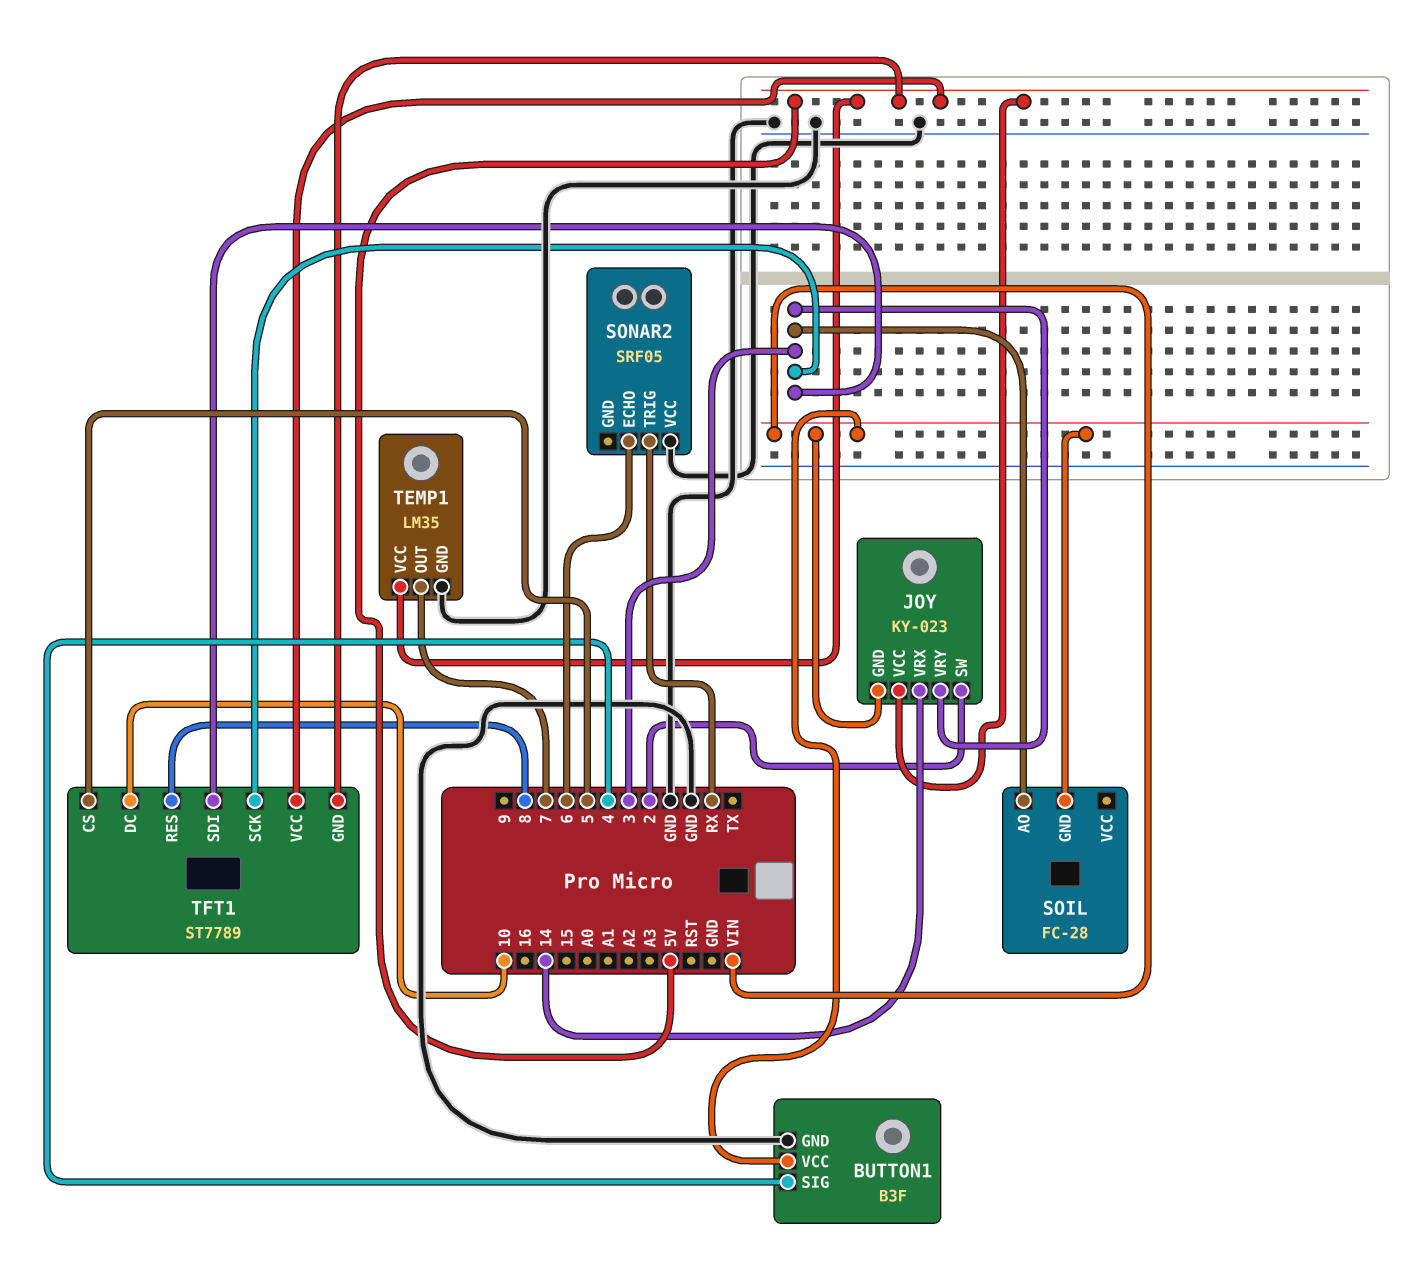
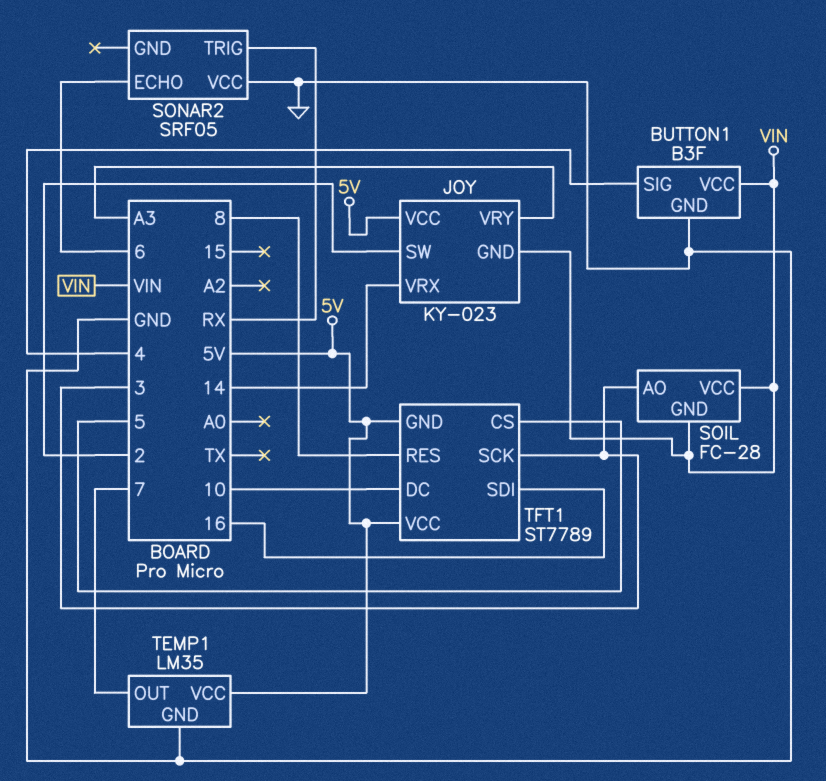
JOY pin VRY: 3 -> A3
SOIL pin VCC: none -> VIN
TFT1 pin SDI: 3 -> 16

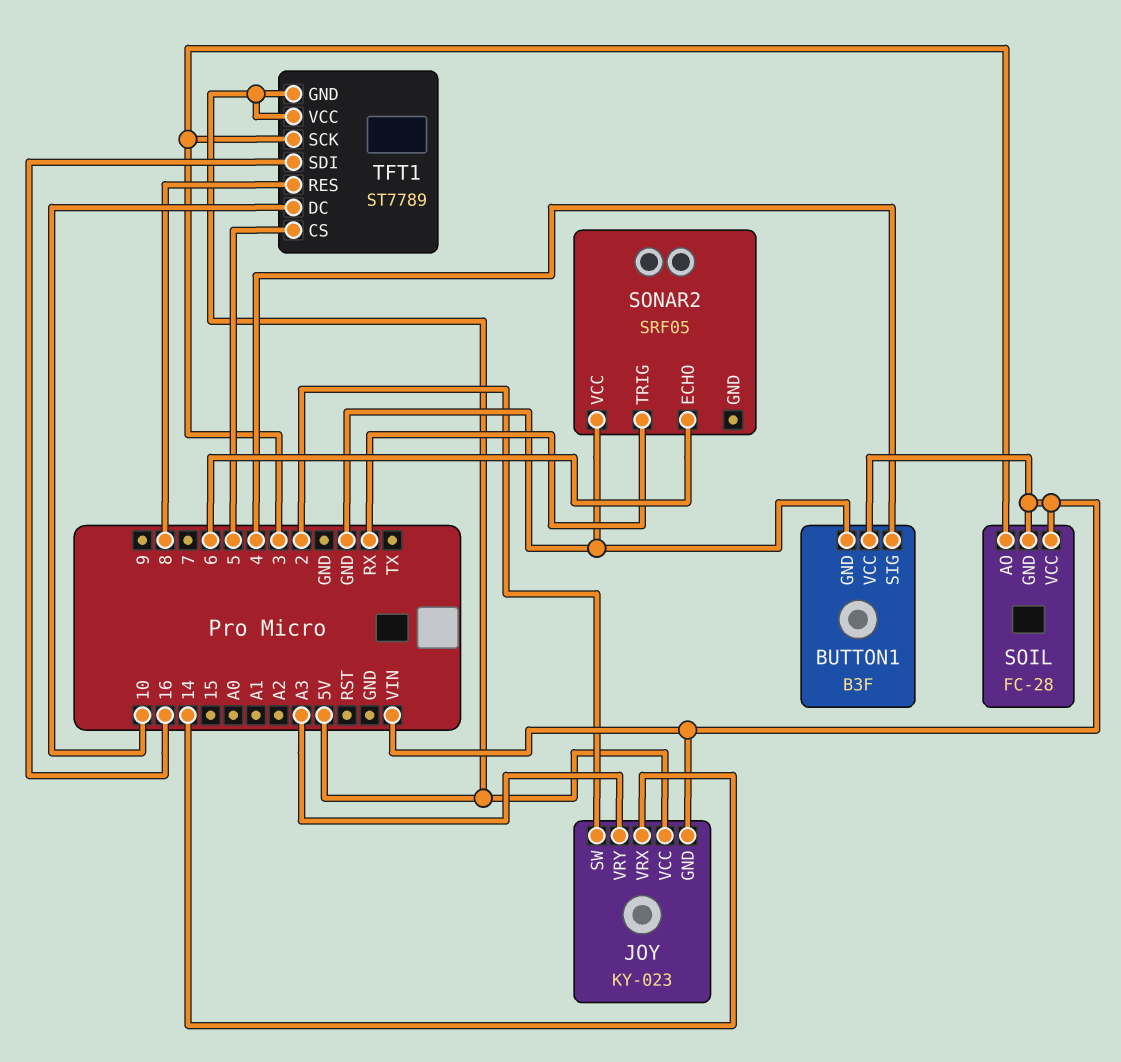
TEMP1: LM35 -> none
TEMP1 pin GND: GND -> none
TEMP1 pin OUT: 7 -> none
TEMP1 pin VCC: 5V -> none

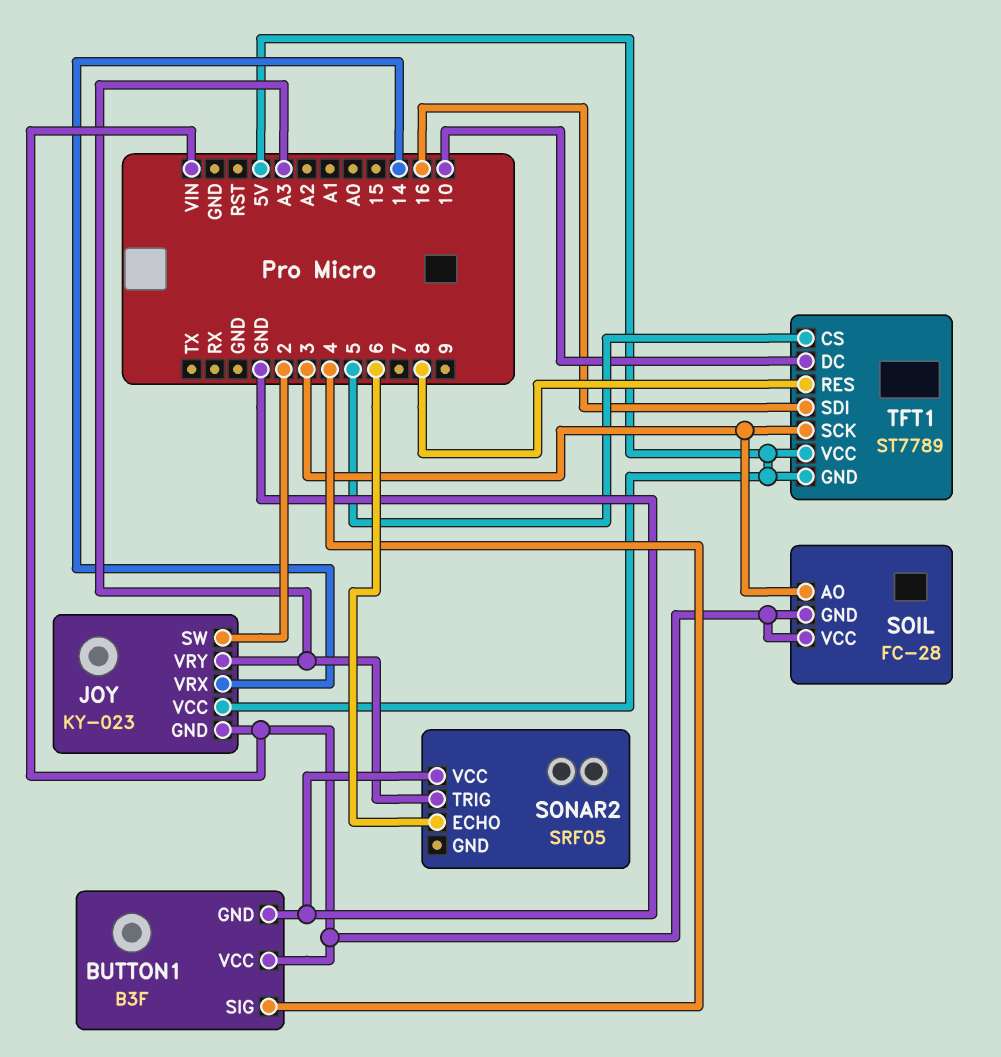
SONAR2 pin TRIG: RX -> A3

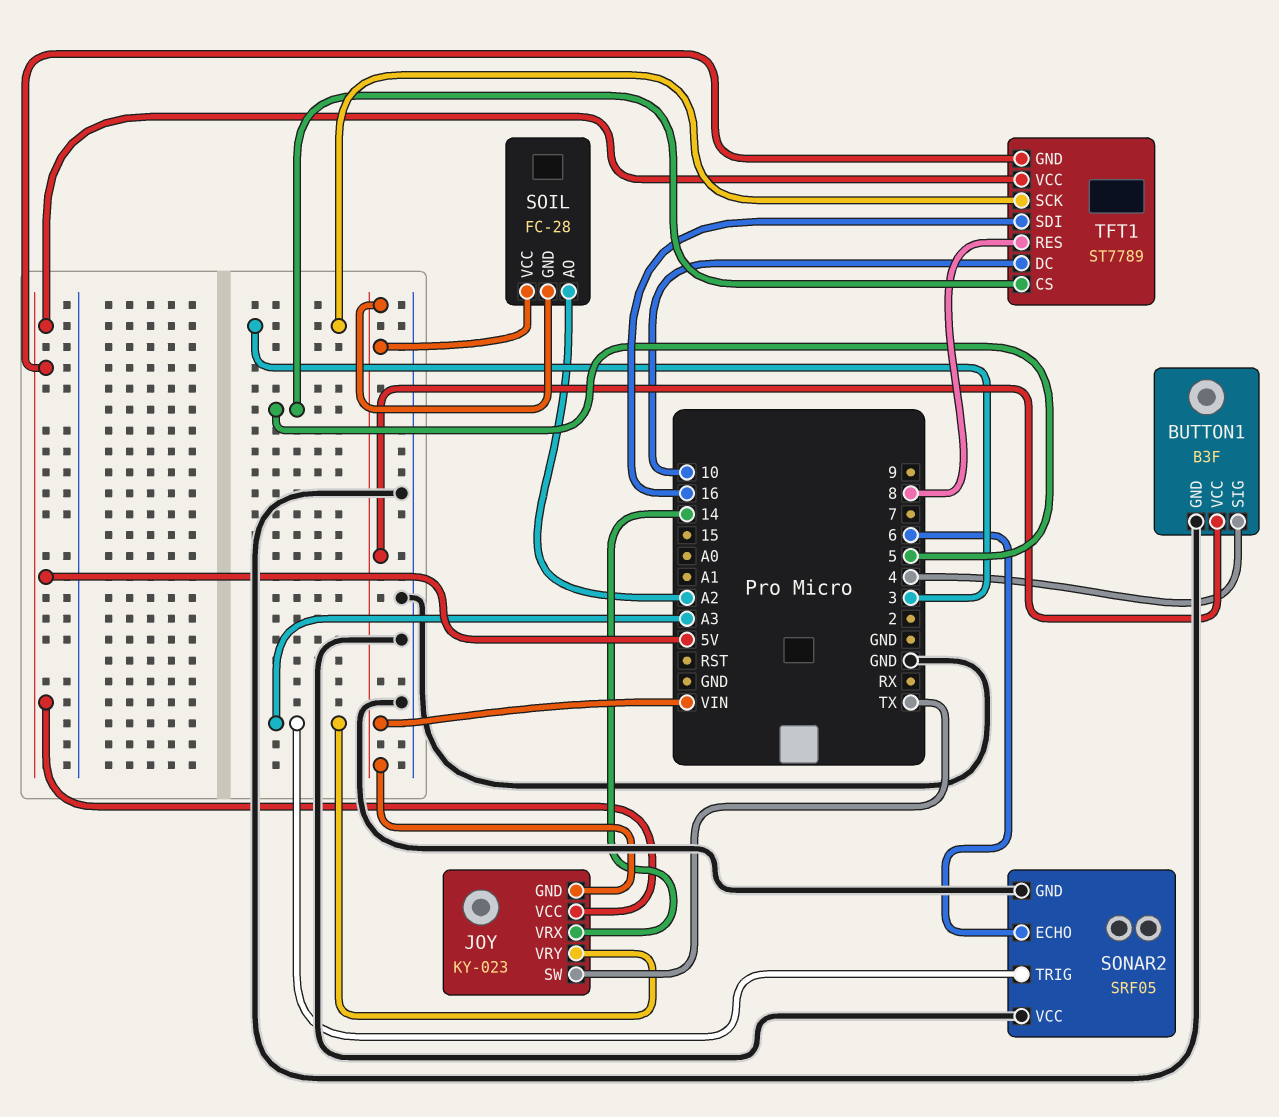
JOY pin SW: 2 -> TX
SOIL pin AO: 3 -> A2
SONAR2 pin GND: none -> GND

